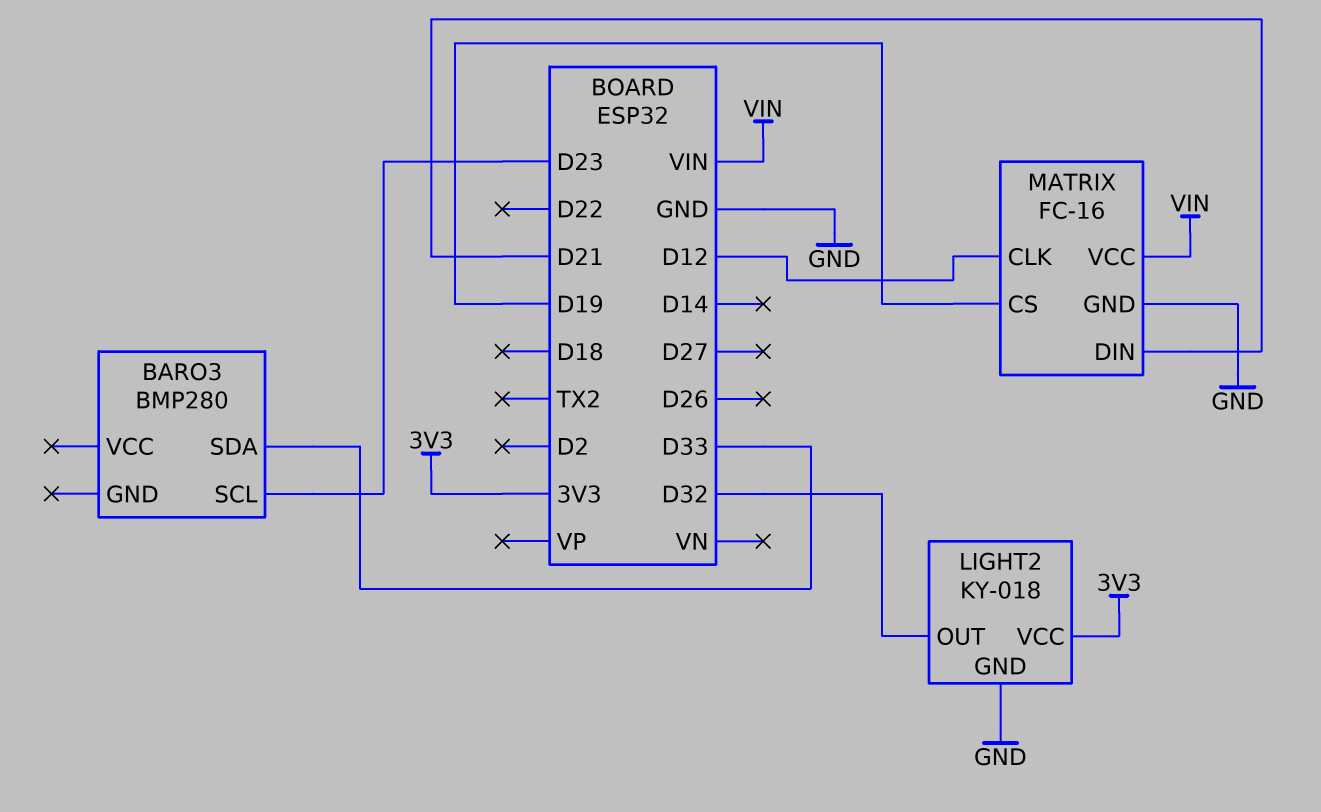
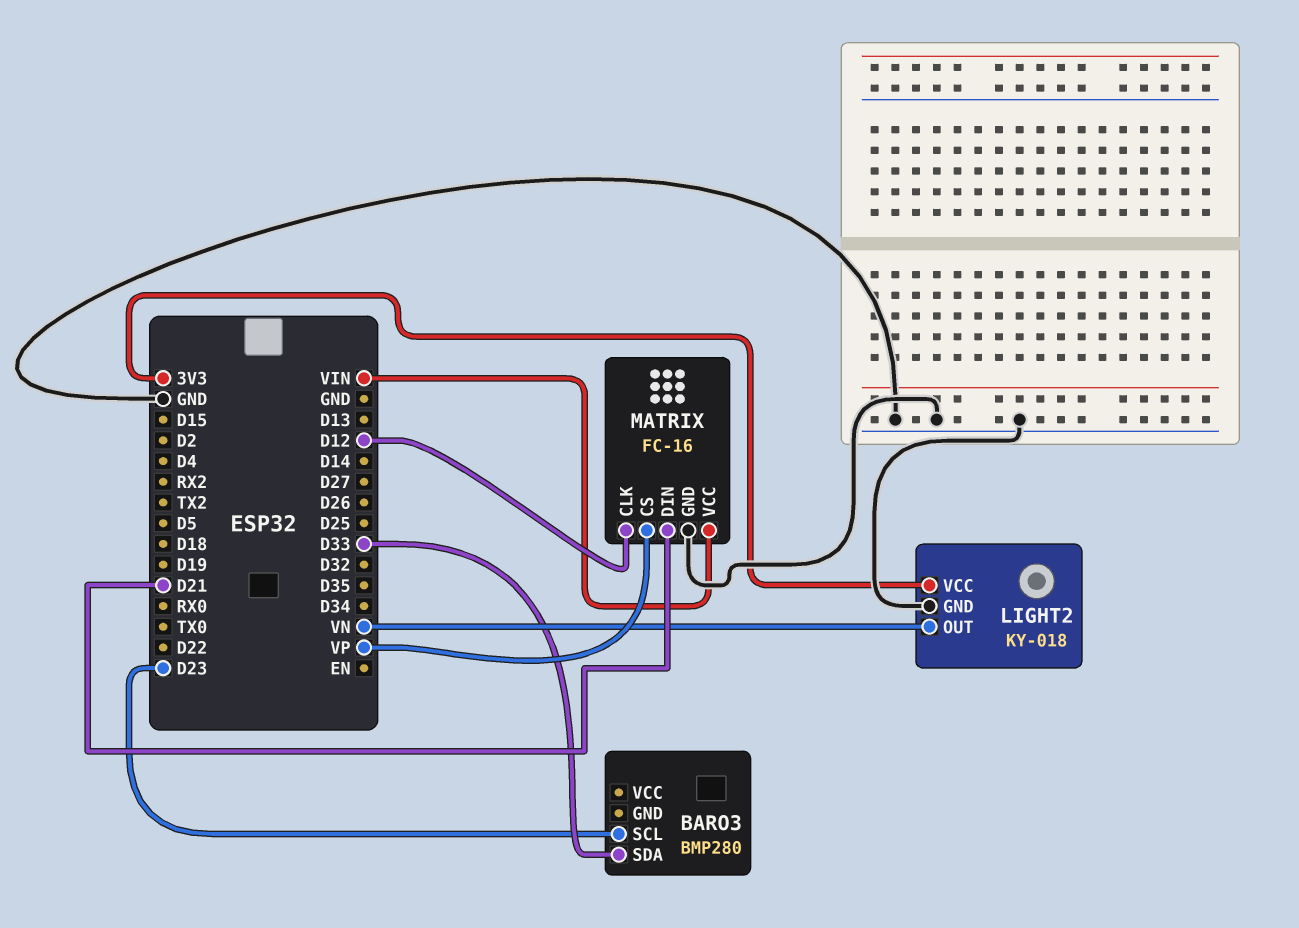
LIGHT2 pin OUT: D32 -> VN
MATRIX pin CS: D19 -> VP

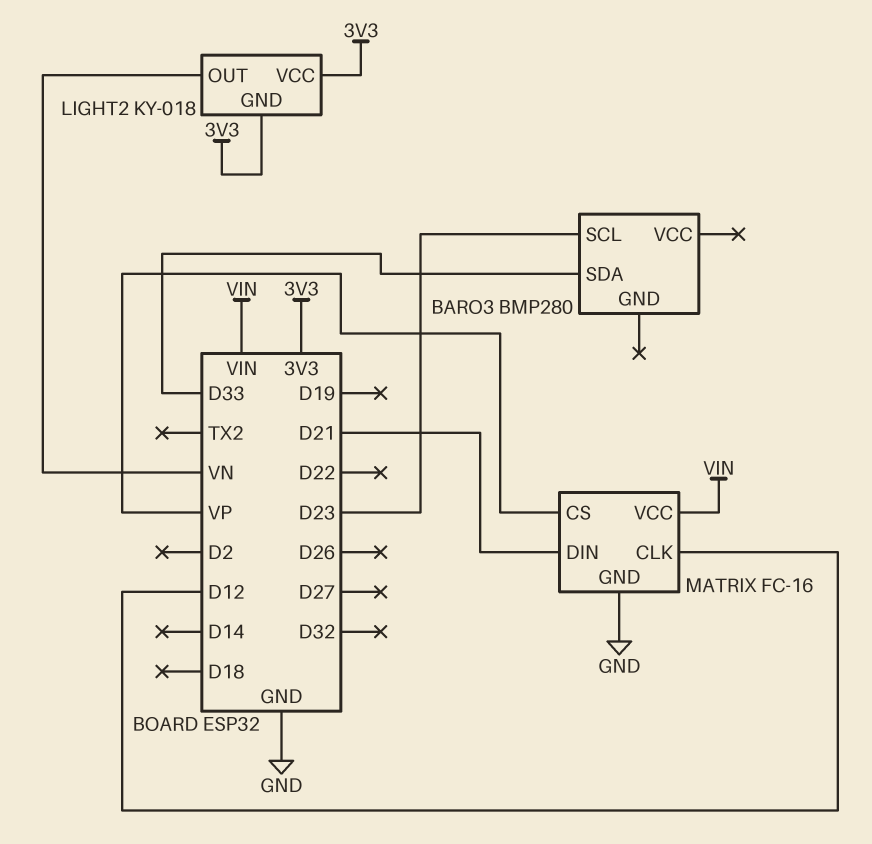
LIGHT2 pin GND: GND -> 3V3

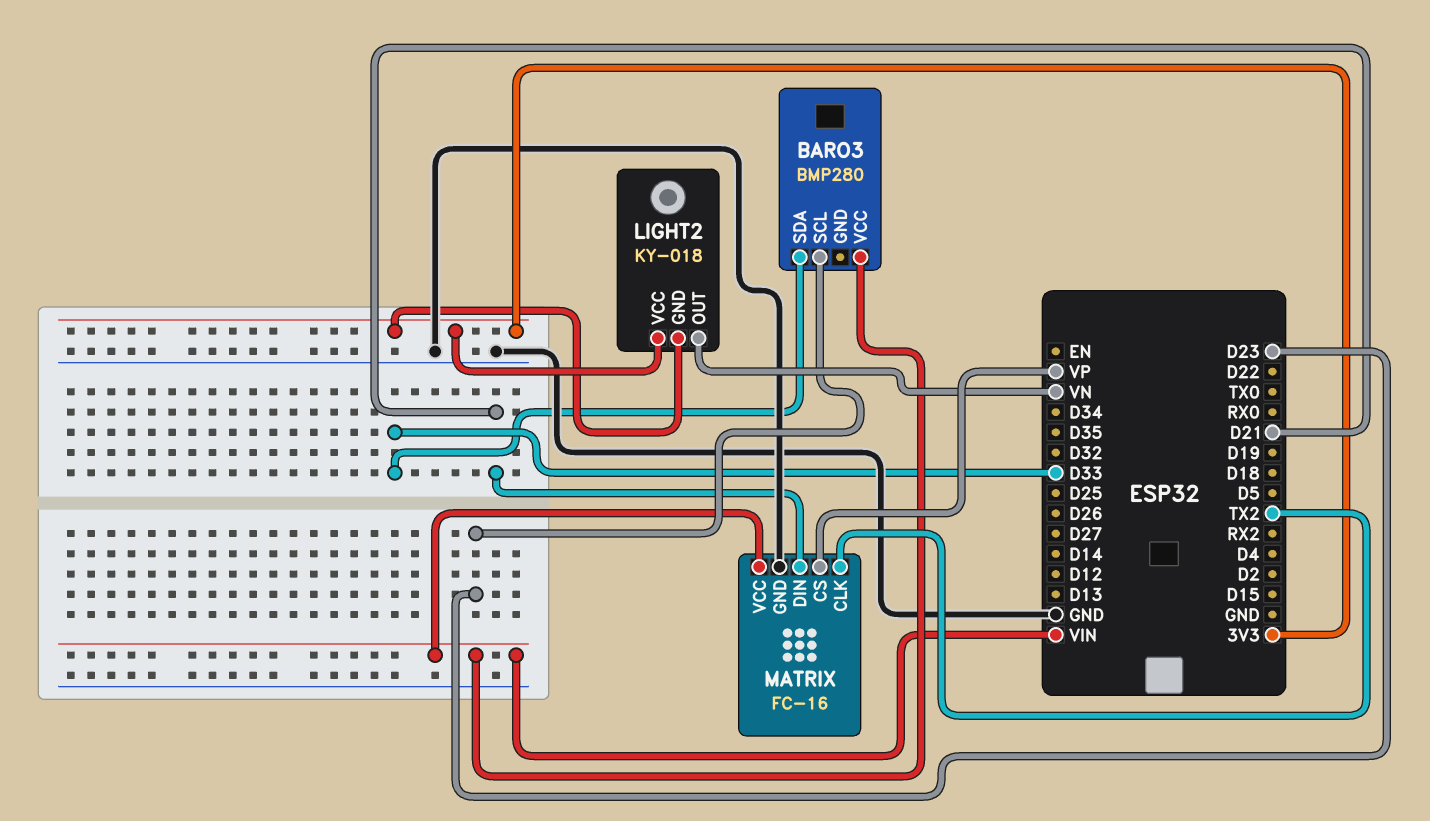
BARO3 pin VCC: none -> VIN
MATRIX pin CLK: D12 -> TX2

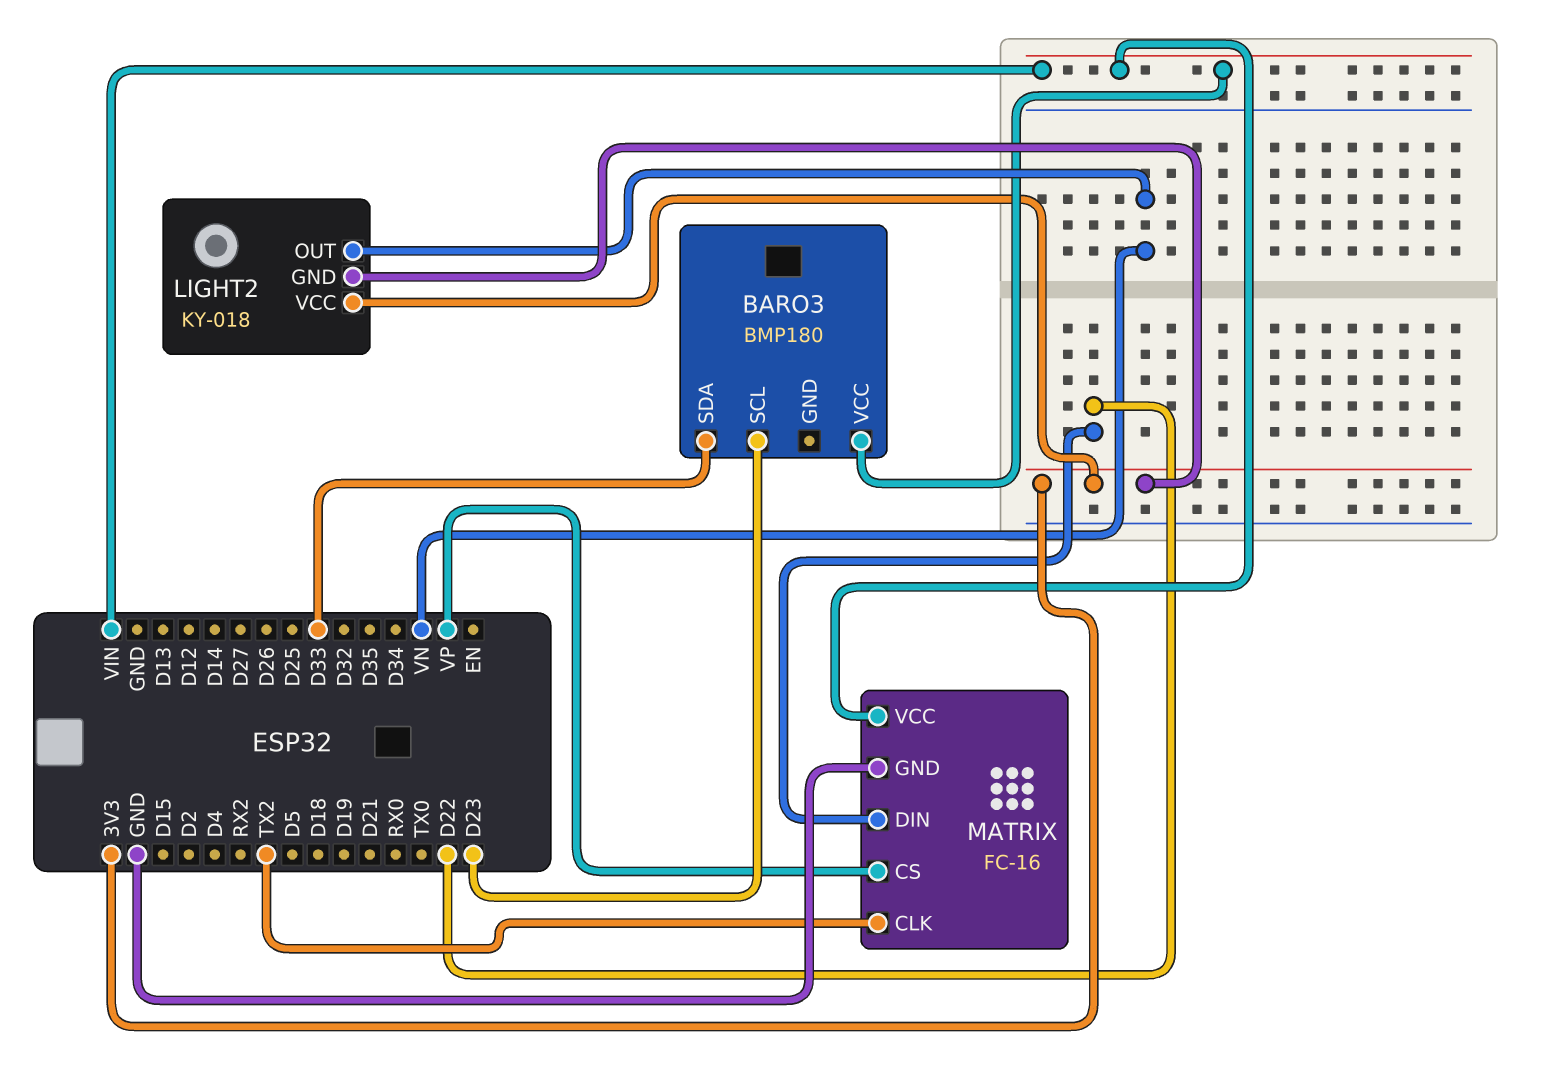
BARO3: BMP280 -> BMP180
MATRIX pin DIN: D21 -> D22

